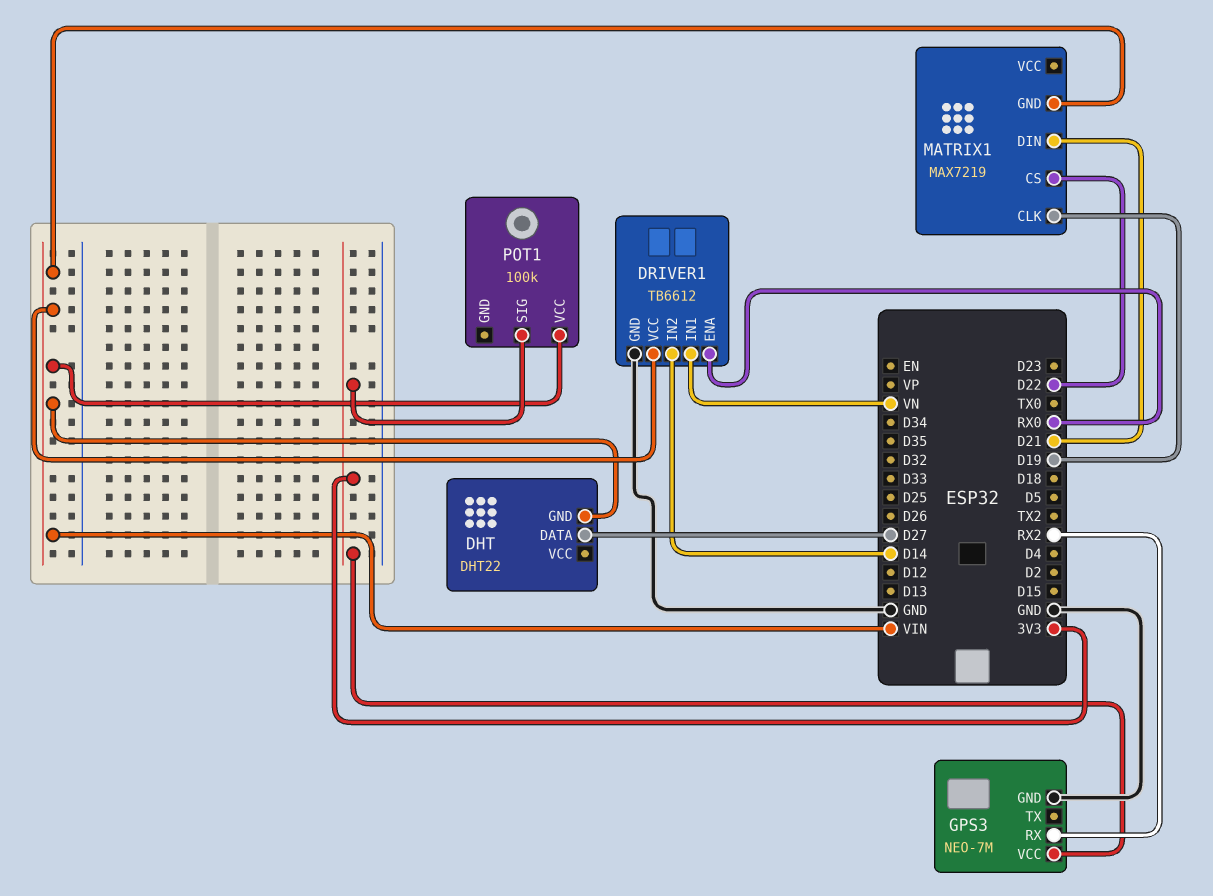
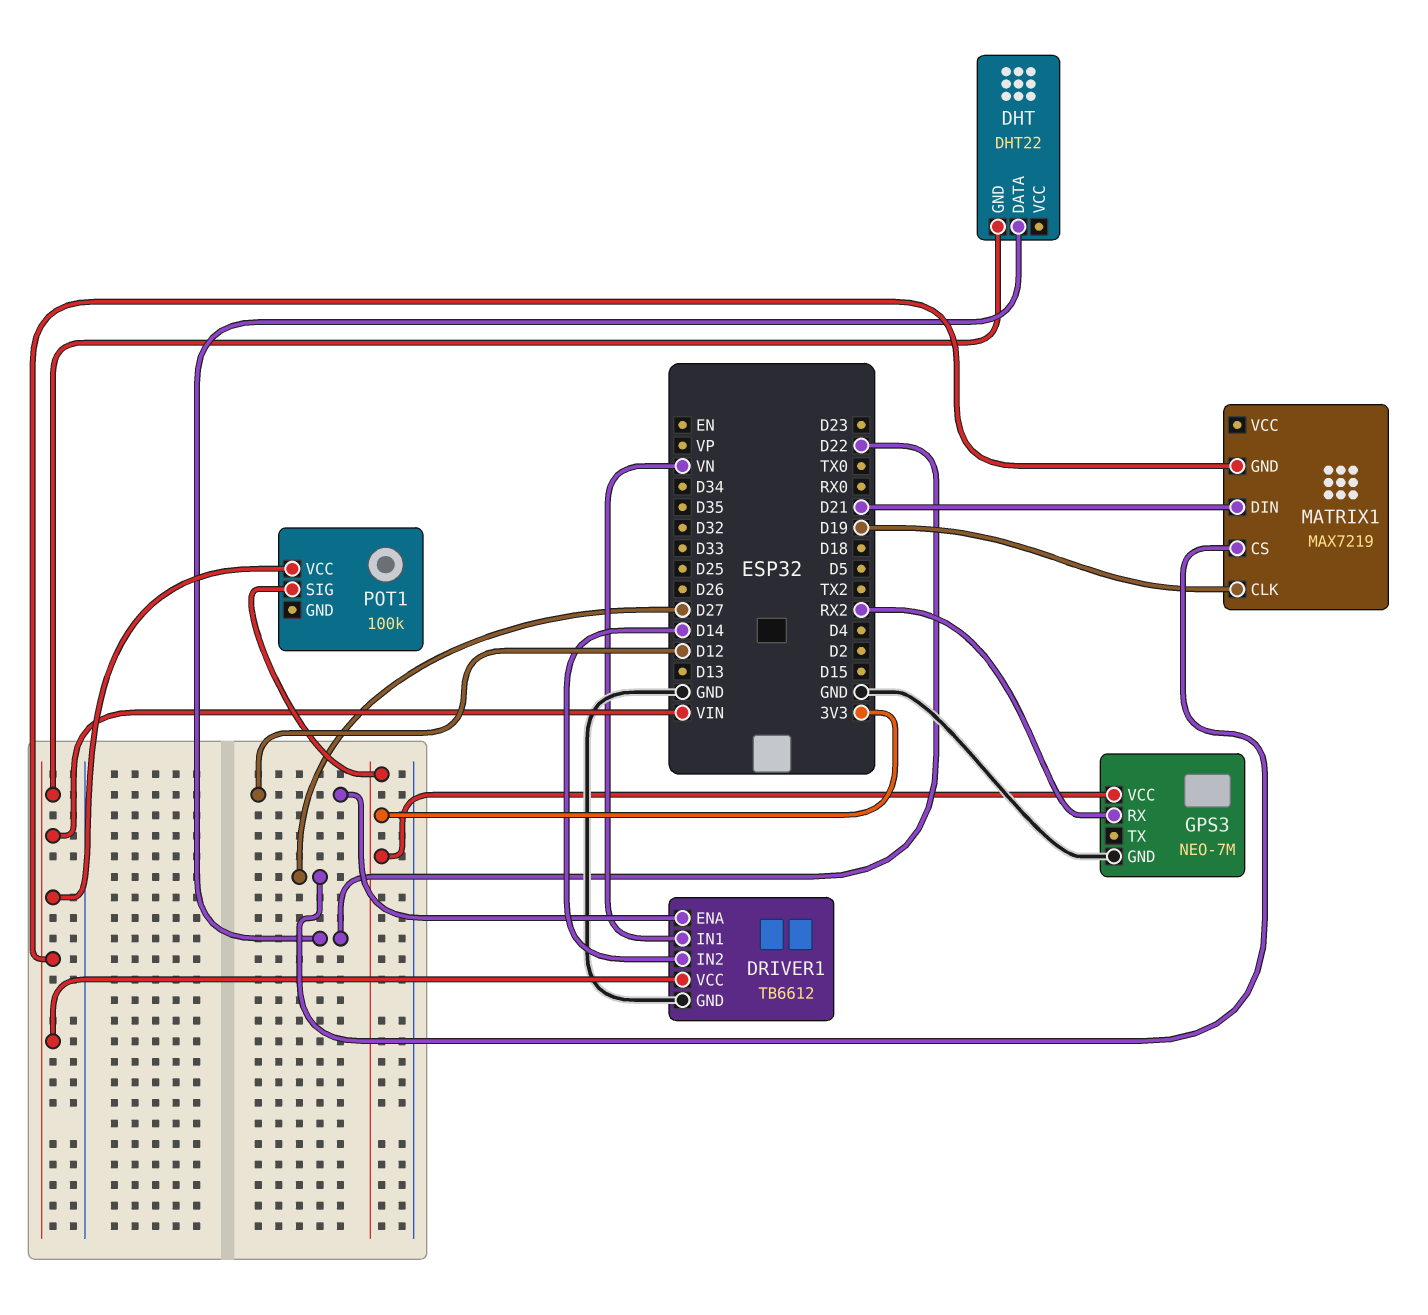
DHT pin DATA: D27 -> D22
DRIVER1 pin ENA: RX0 -> D12
MATRIX1 pin CS: D22 -> D27

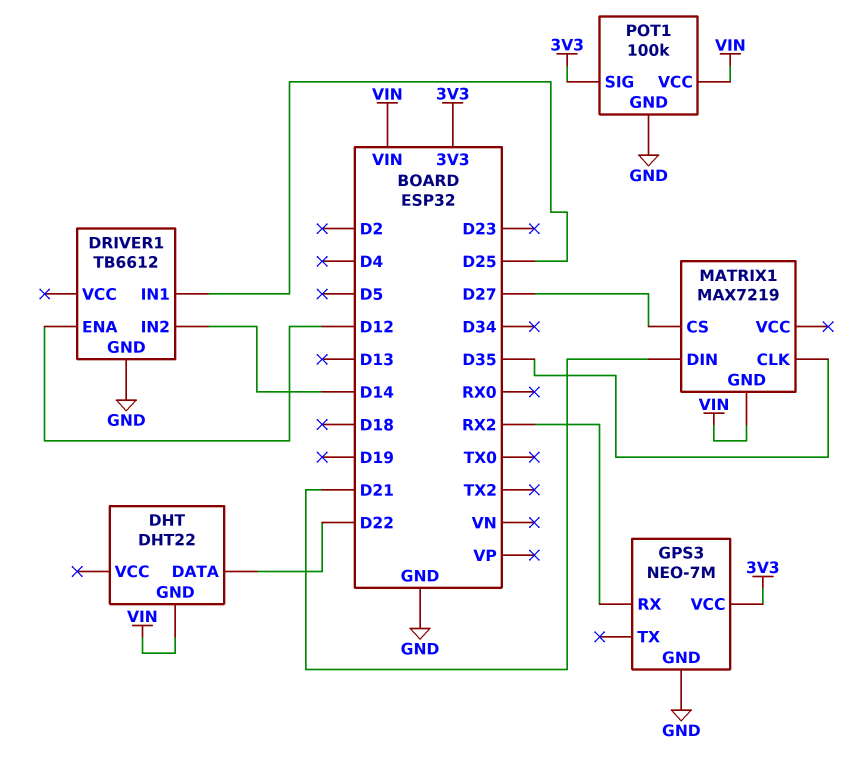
DRIVER1 pin IN1: VN -> D25
DRIVER1 pin VCC: VIN -> none
MATRIX1 pin CLK: D19 -> D35
POT1 pin GND: none -> GND

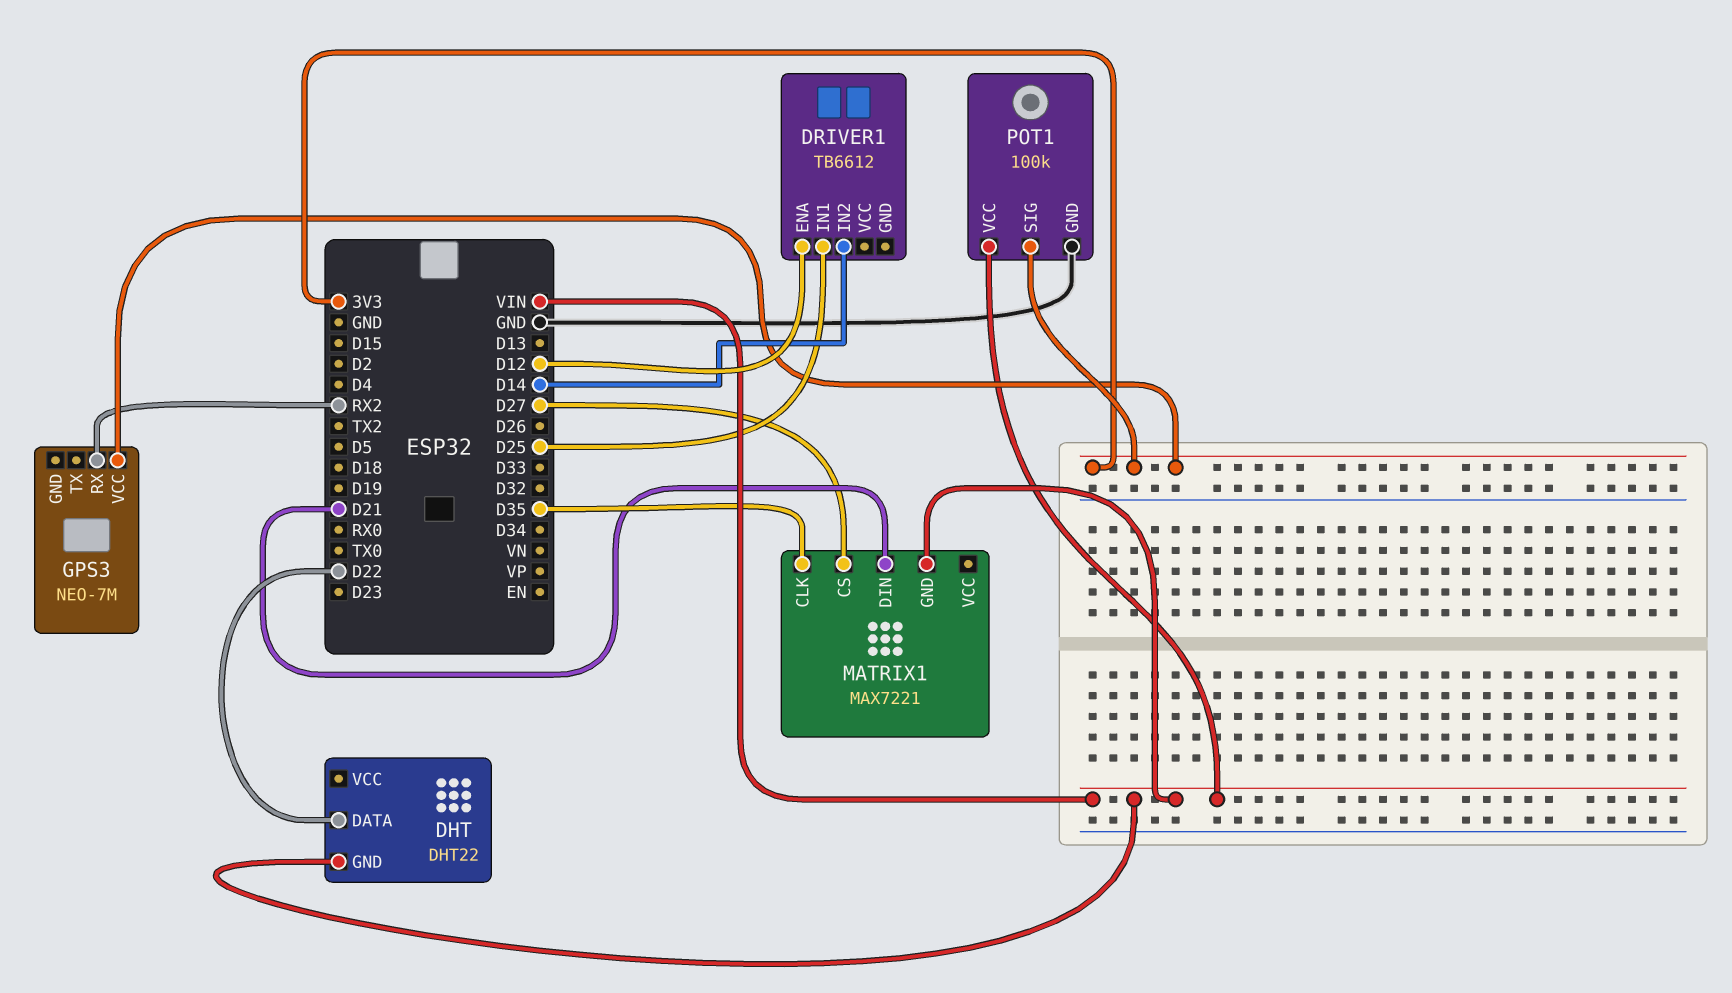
DRIVER1 pin GND: GND -> none
GPS3 pin GND: GND -> none
MATRIX1: MAX7219 -> MAX7221

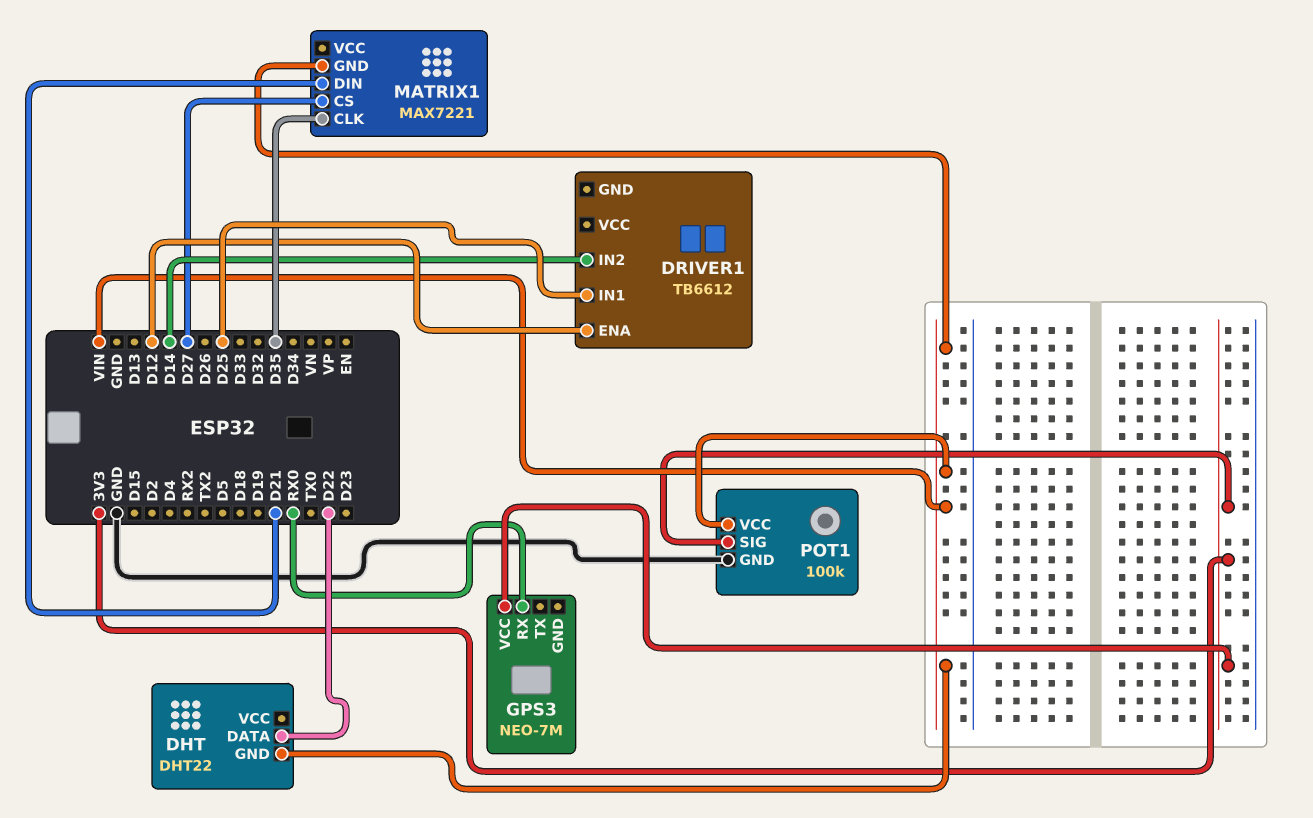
GPS3 pin RX: RX2 -> RX0

